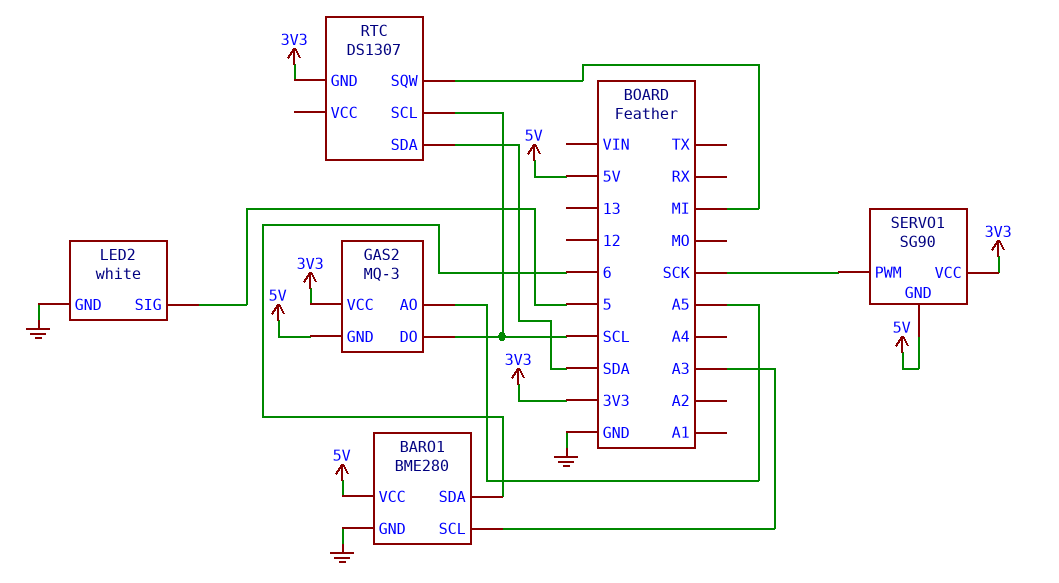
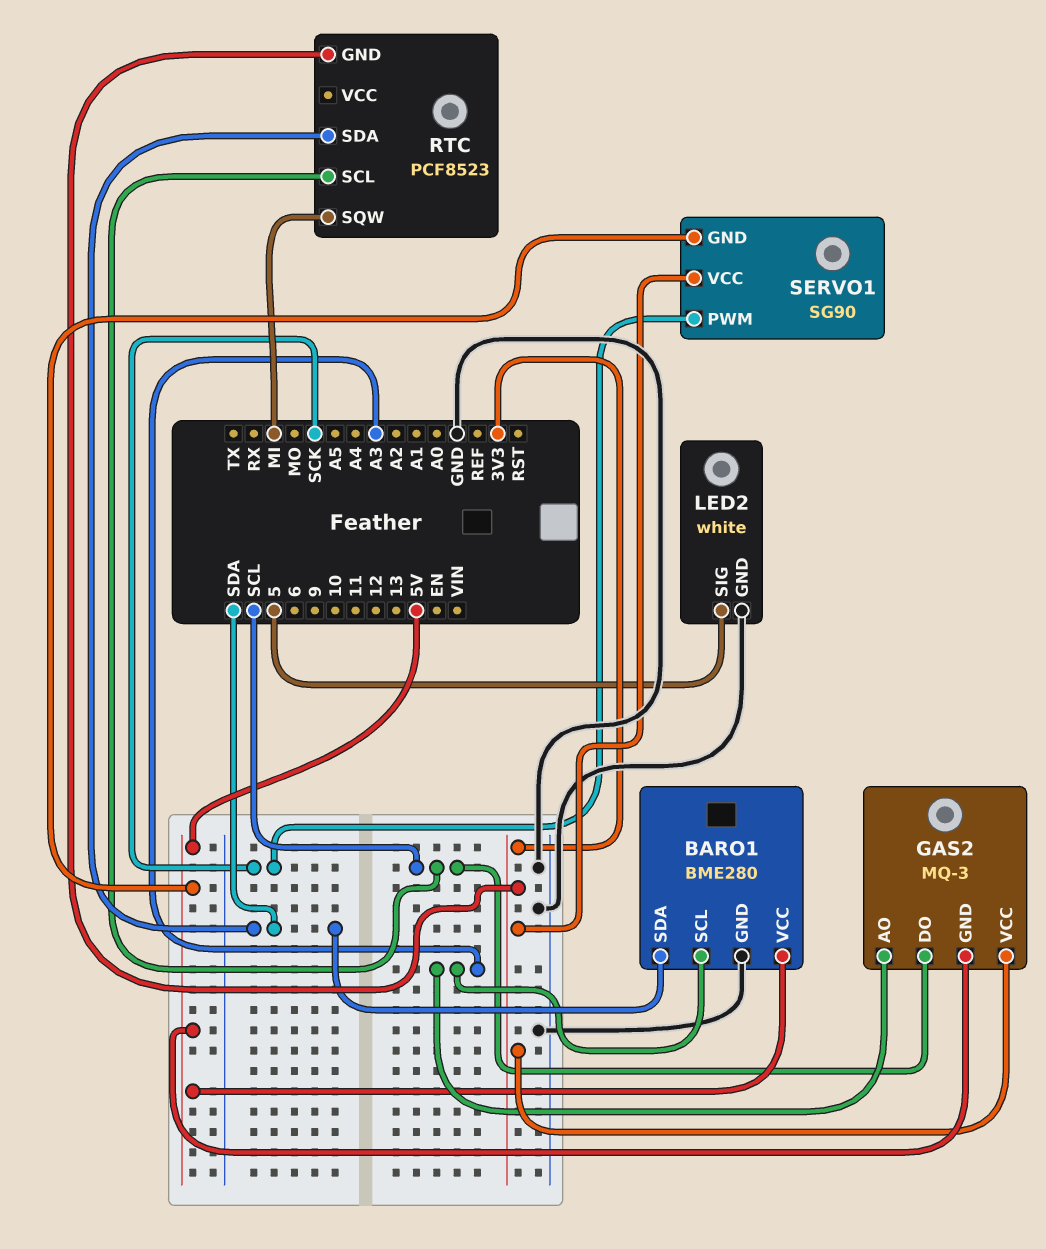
BARO1 pin SDA: 6 -> SDA
GAS2 pin AO: A5 -> A3
RTC: DS1307 -> PCF8523

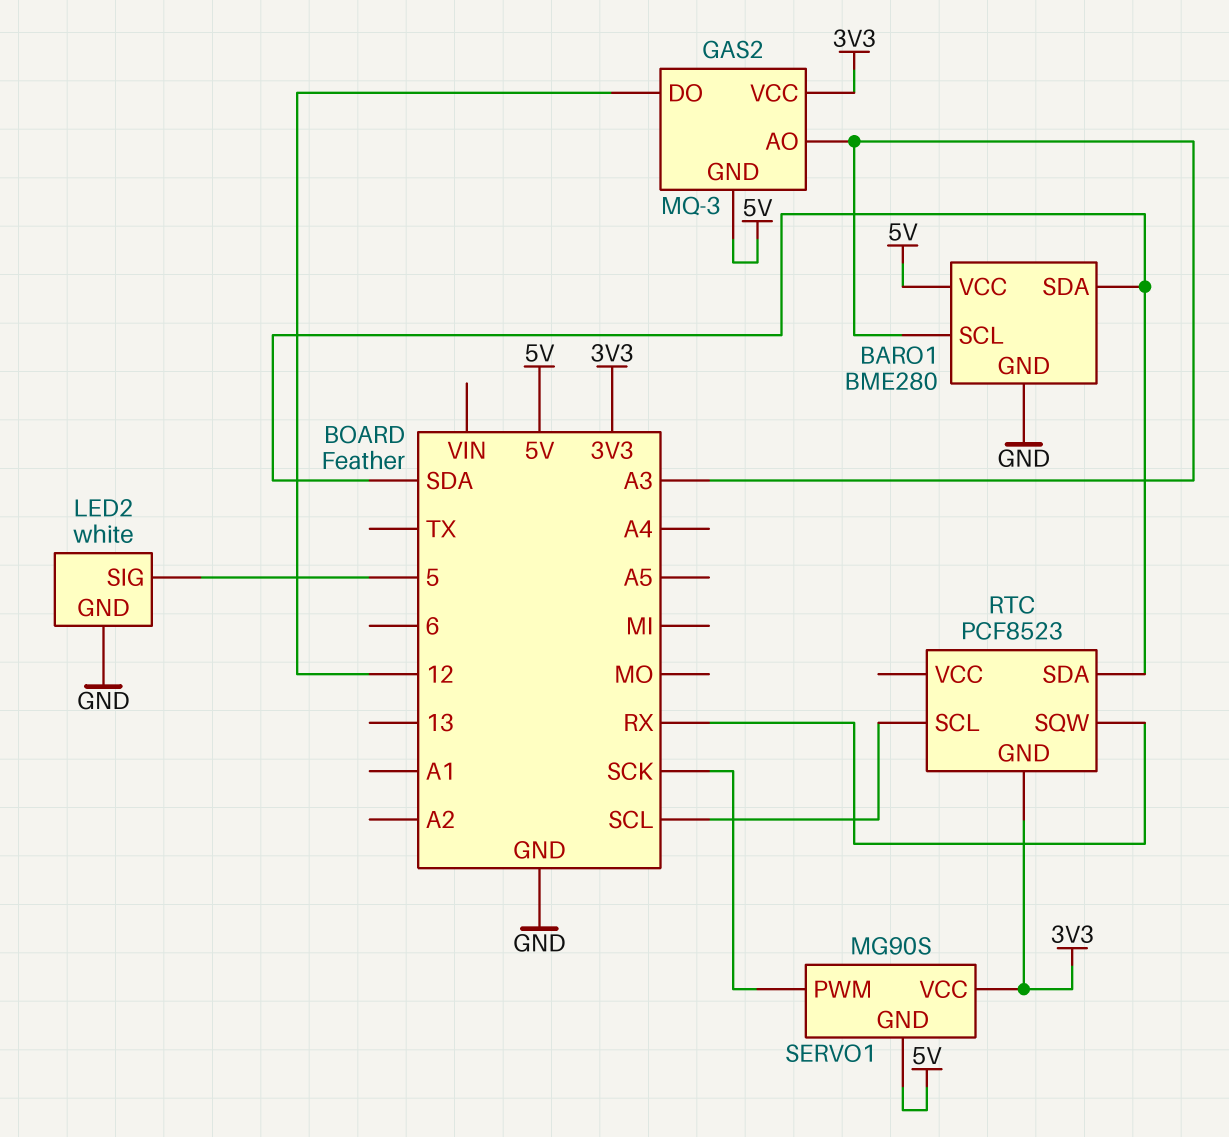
GAS2 pin DO: SCL -> 12
RTC pin SQW: MI -> RX
SERVO1: SG90 -> MG90S

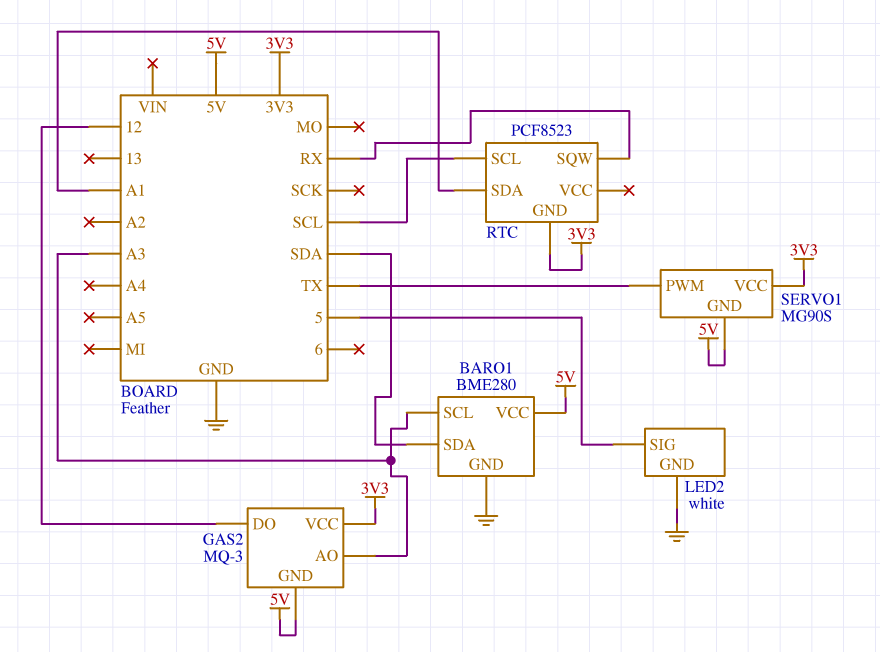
RTC pin SDA: SDA -> A1
SERVO1 pin PWM: SCK -> TX

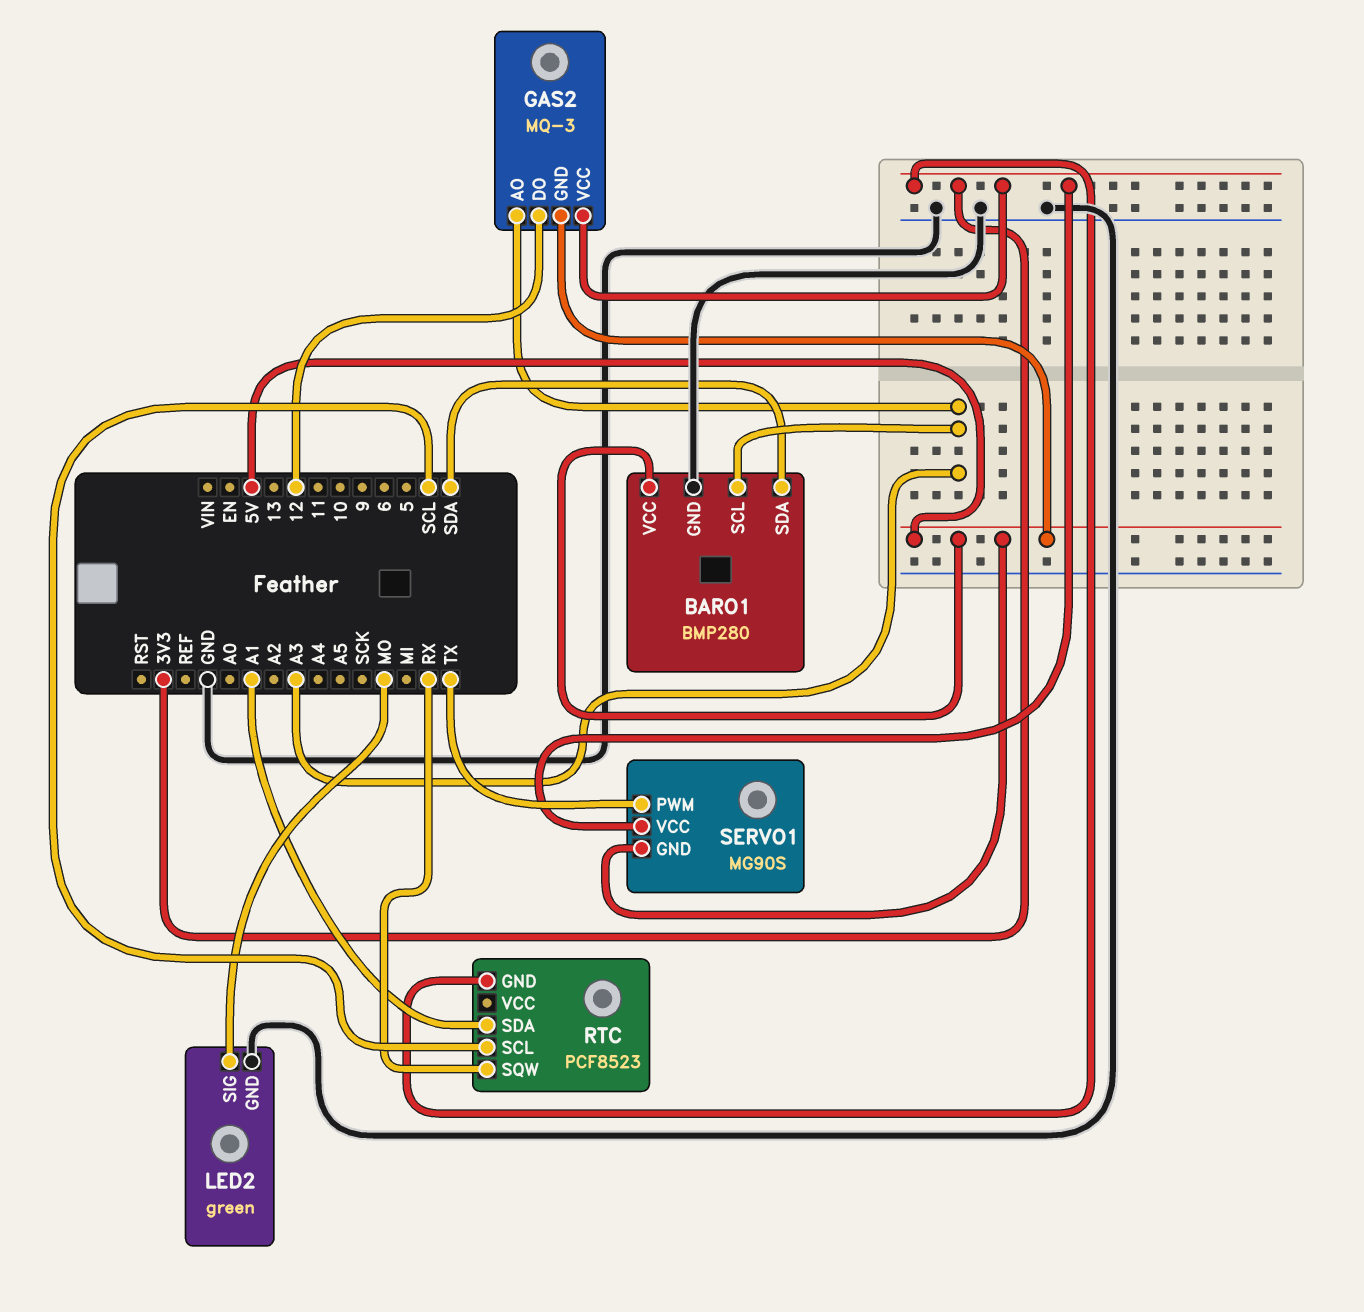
BARO1: BME280 -> BMP280
LED2: white -> green
LED2 pin SIG: 5 -> MO

